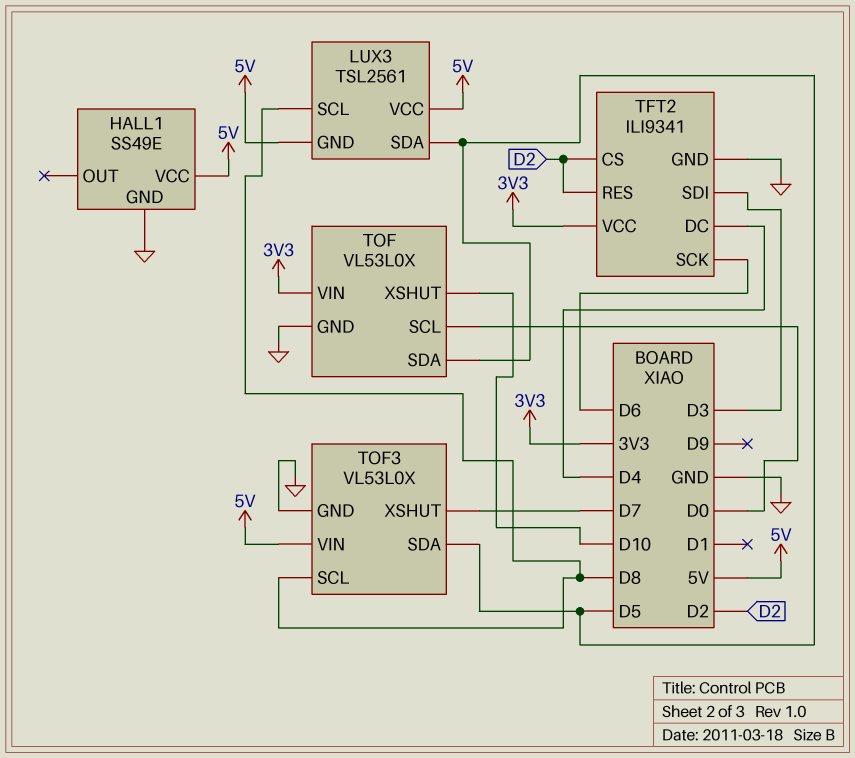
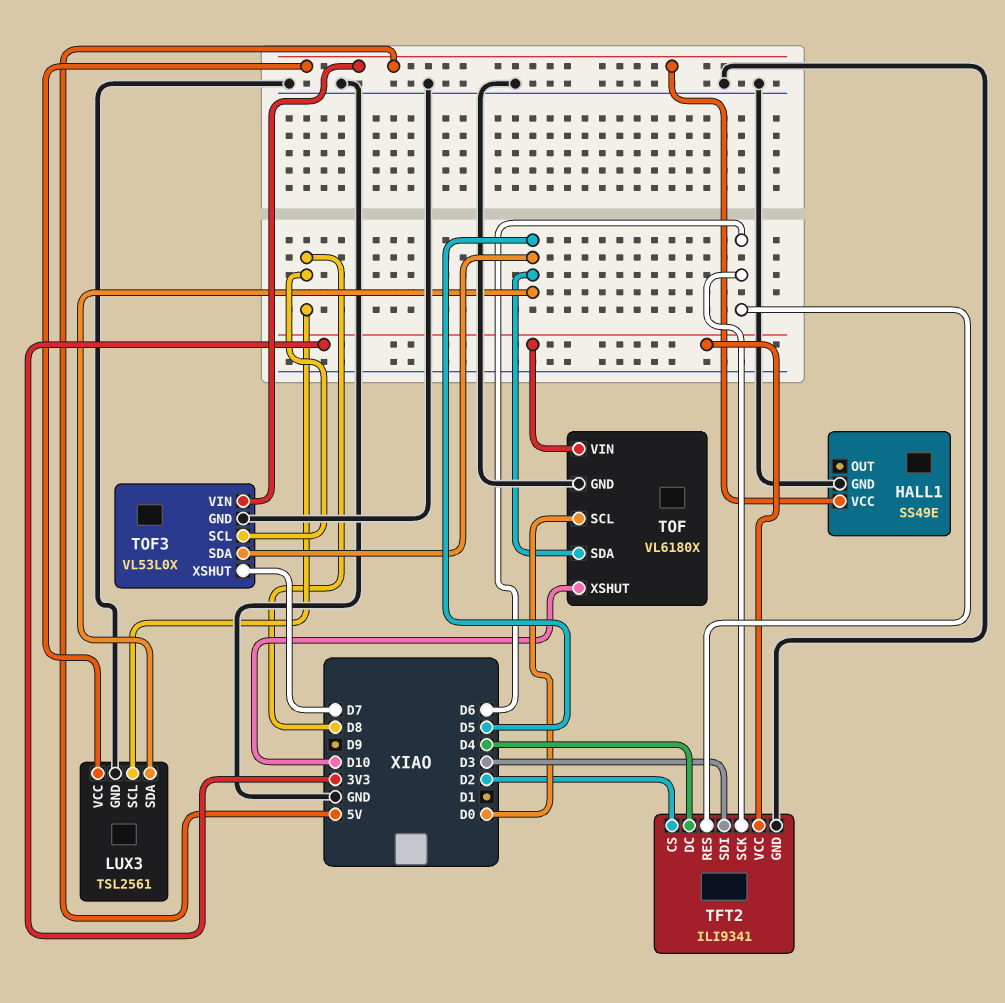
LUX3 pin GND: 5V -> GND
TFT2 pin RES: D2 -> D6
TOF: VL53L0X -> VL6180X

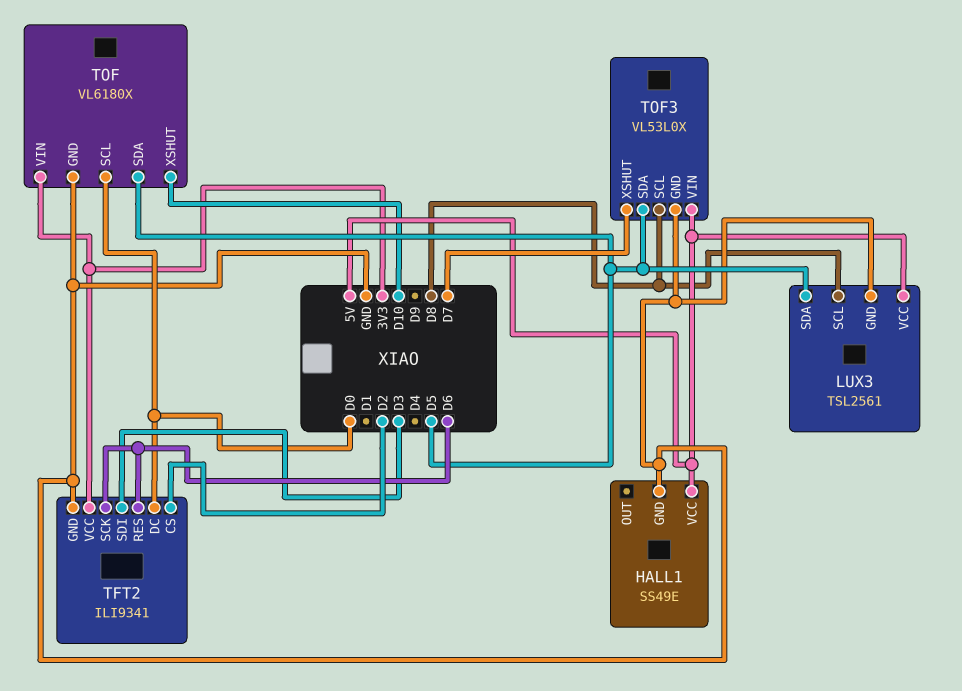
TFT2 pin DC: D4 -> D0

